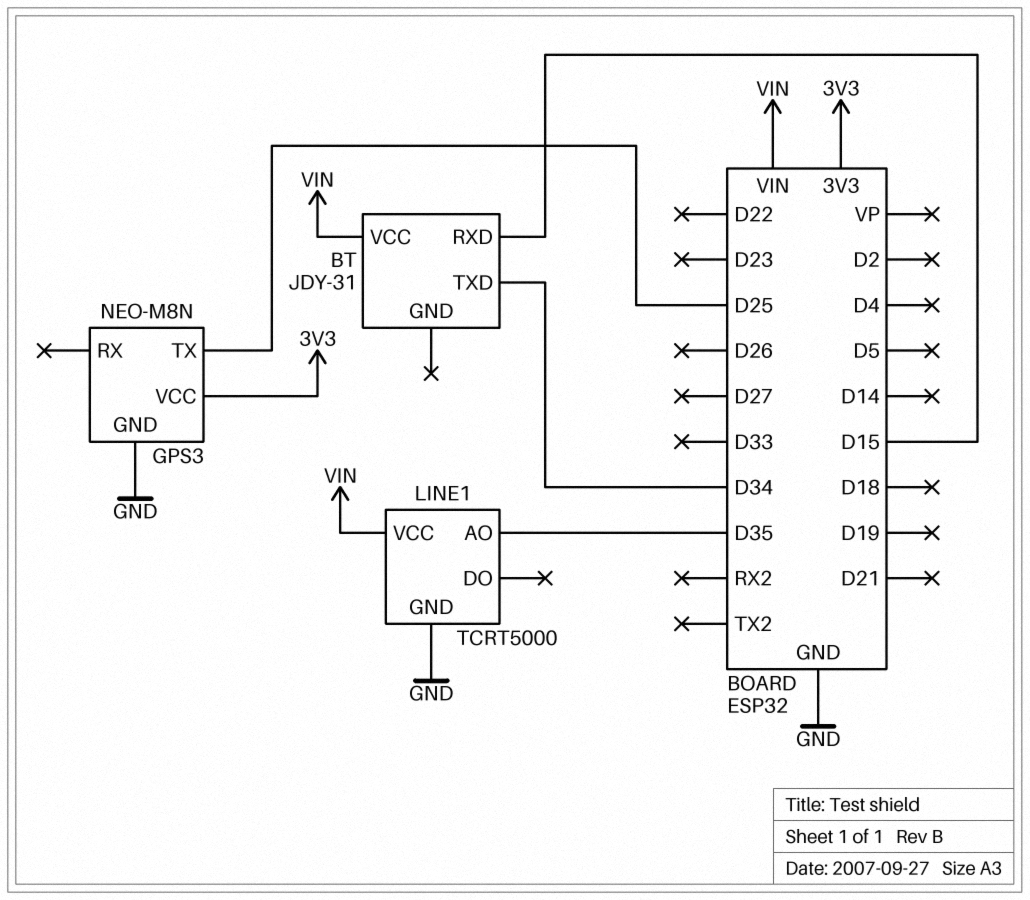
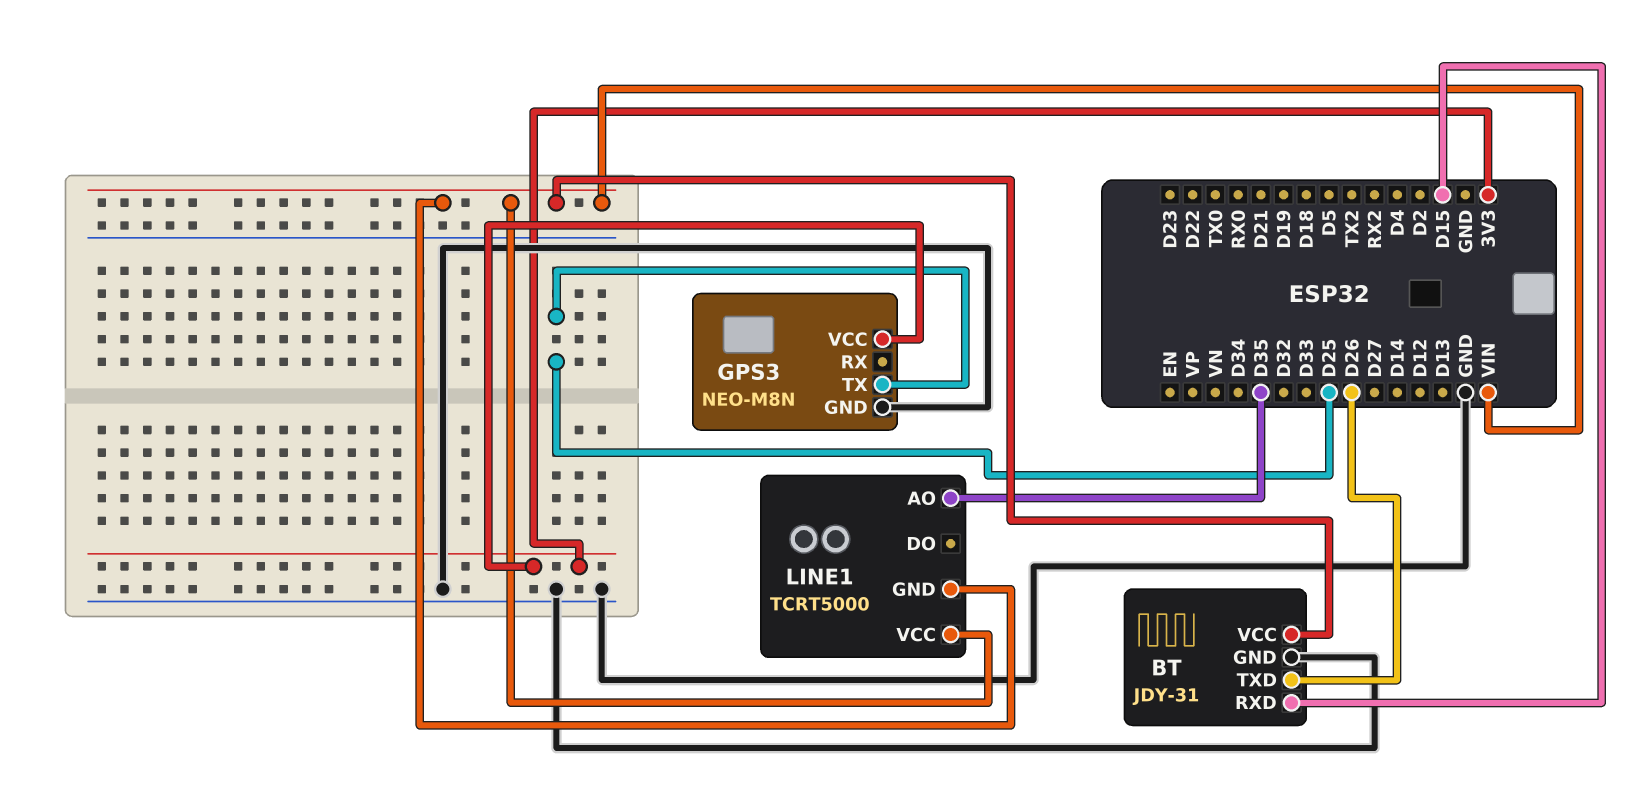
BT pin GND: none -> GND
BT pin TXD: D34 -> D26
LINE1 pin GND: GND -> VIN

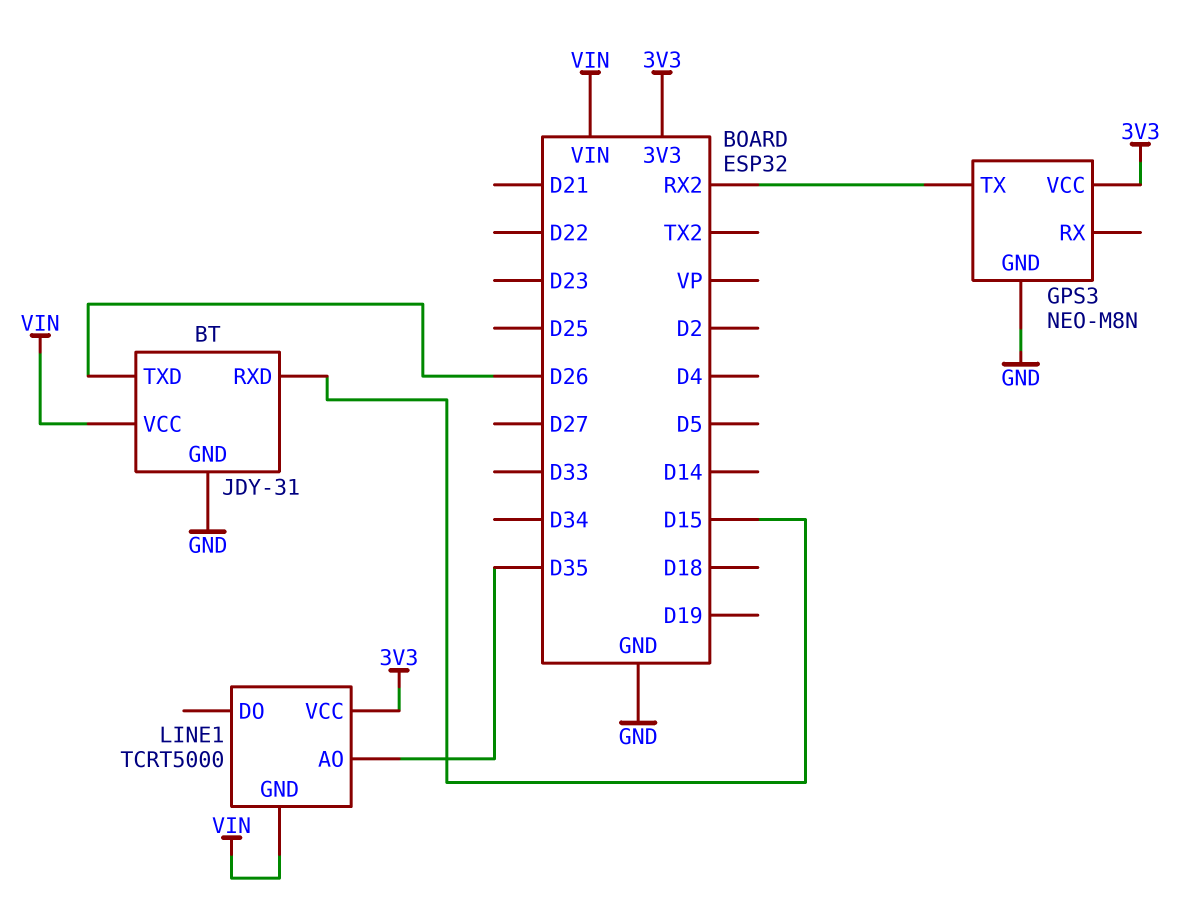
GPS3 pin TX: D25 -> RX2
LINE1 pin VCC: VIN -> 3V3

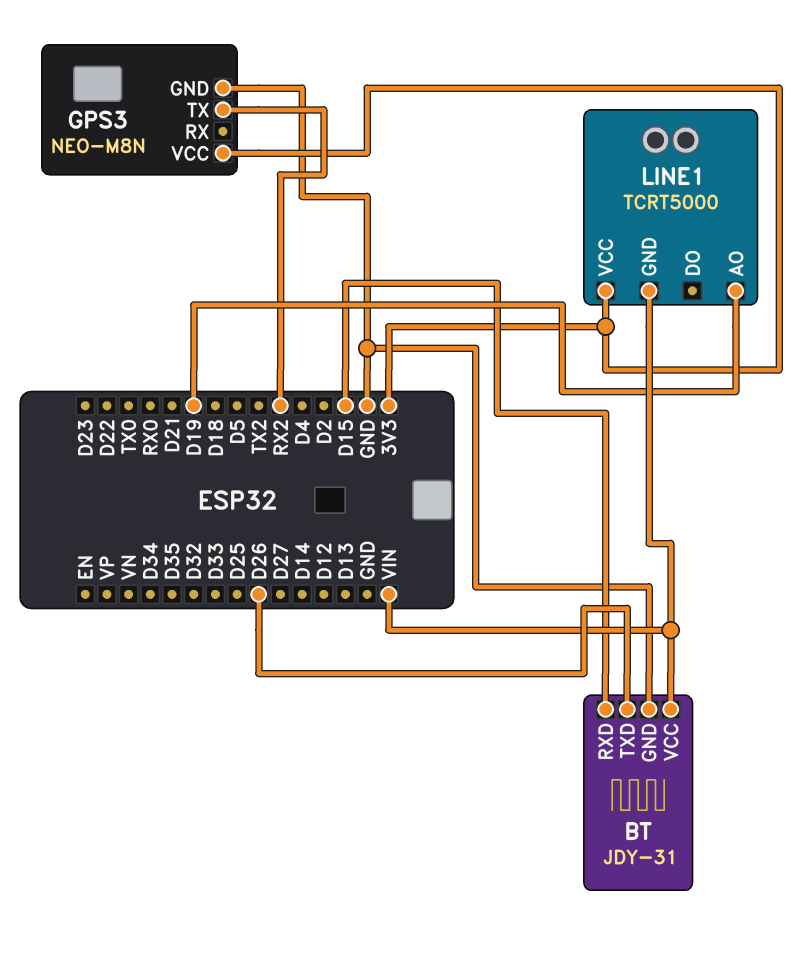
LINE1 pin AO: D35 -> D19

